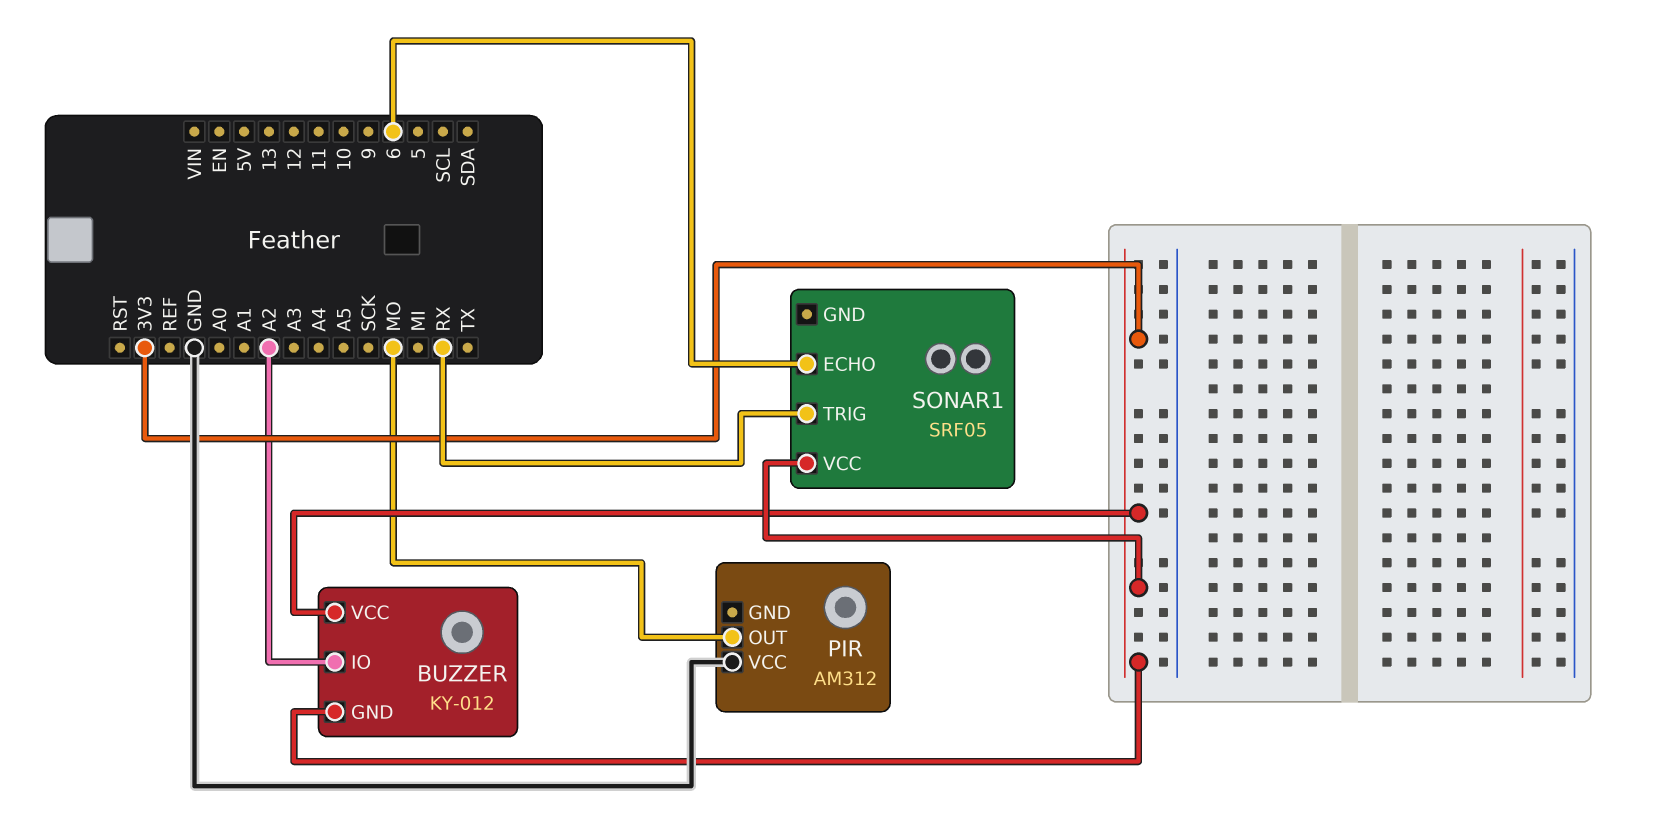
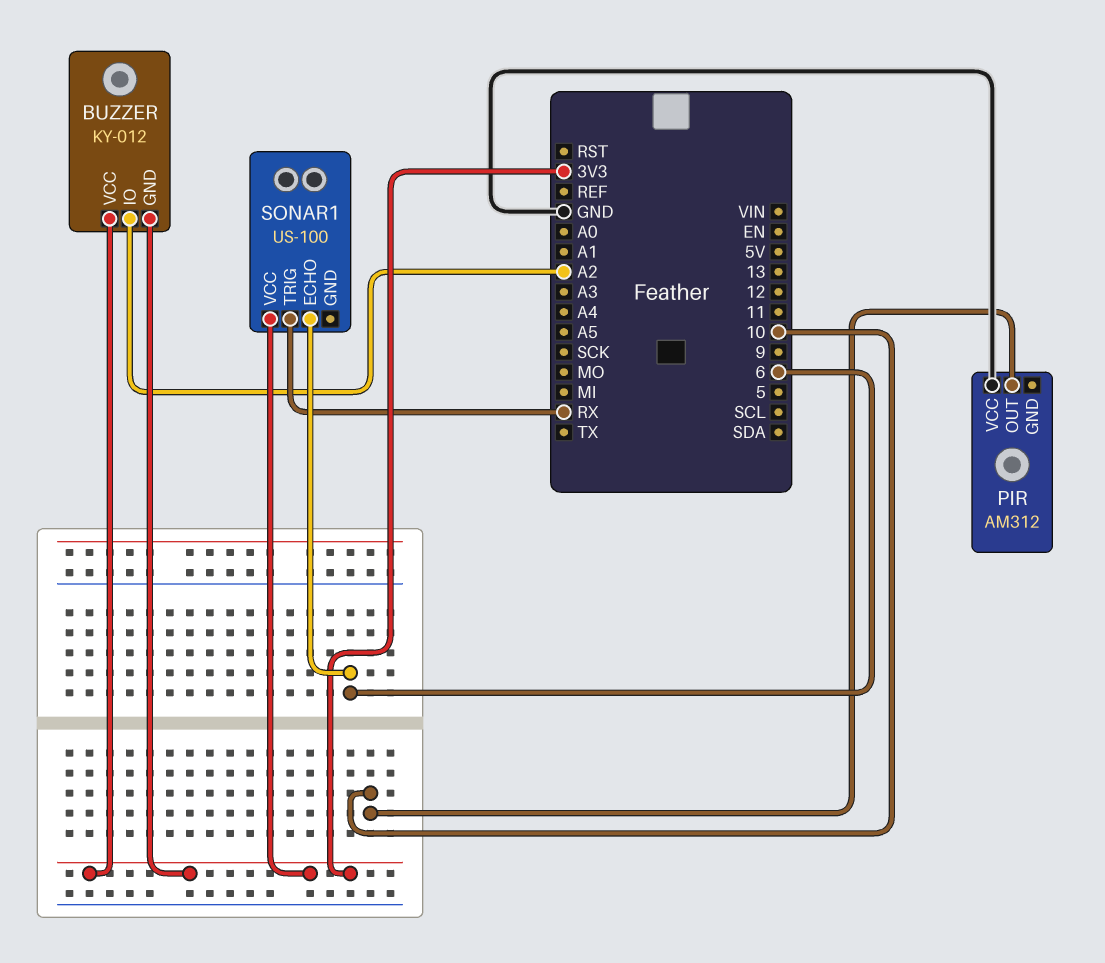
PIR pin OUT: MO -> 10
SONAR1: SRF05 -> US-100

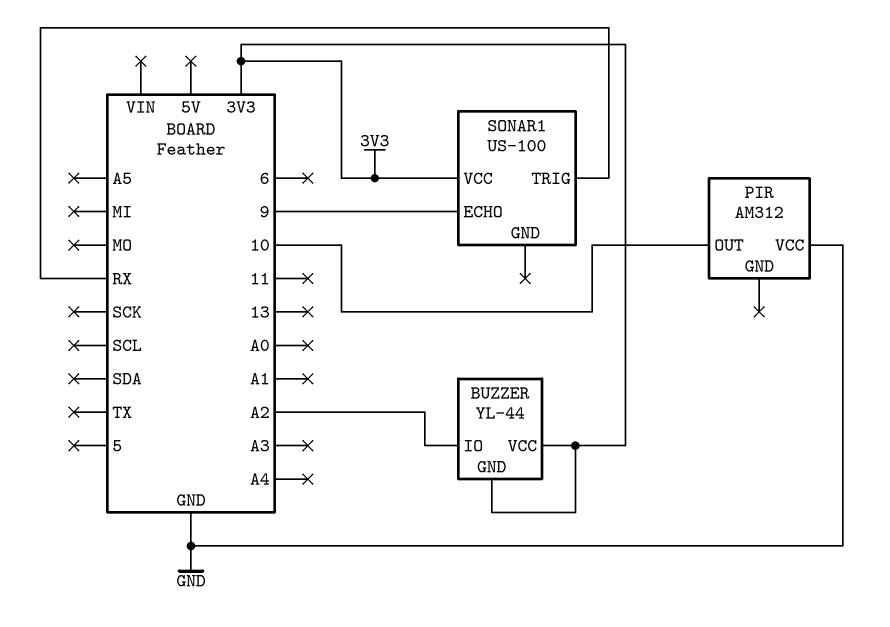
BUZZER: KY-012 -> YL-44
SONAR1 pin ECHO: 6 -> 9

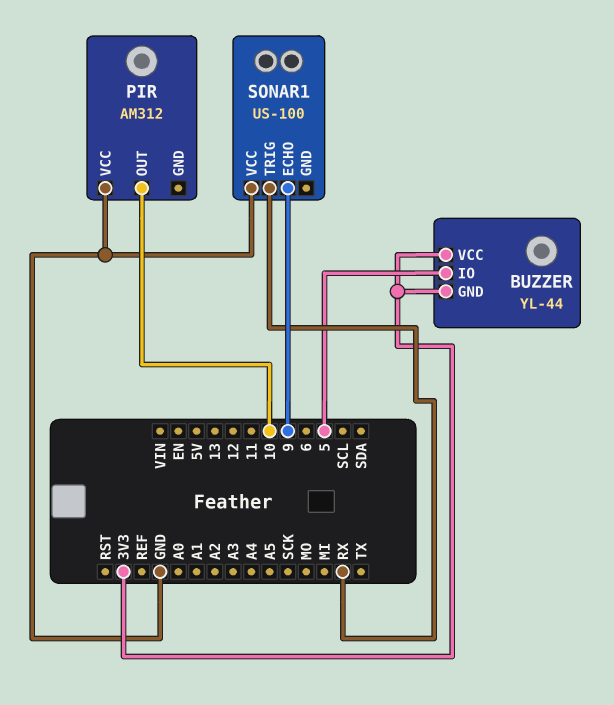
BUZZER pin IO: A2 -> 5
SONAR1 pin VCC: 3V3 -> GND

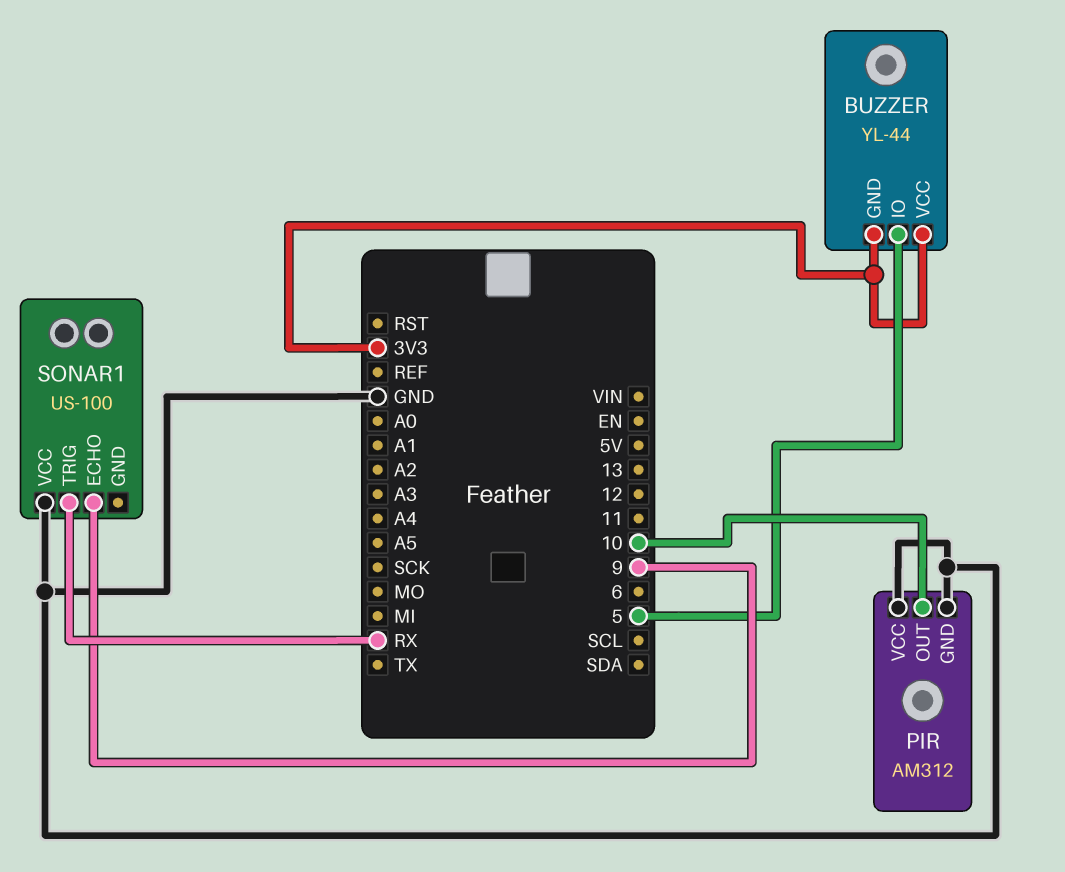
PIR pin GND: none -> GND

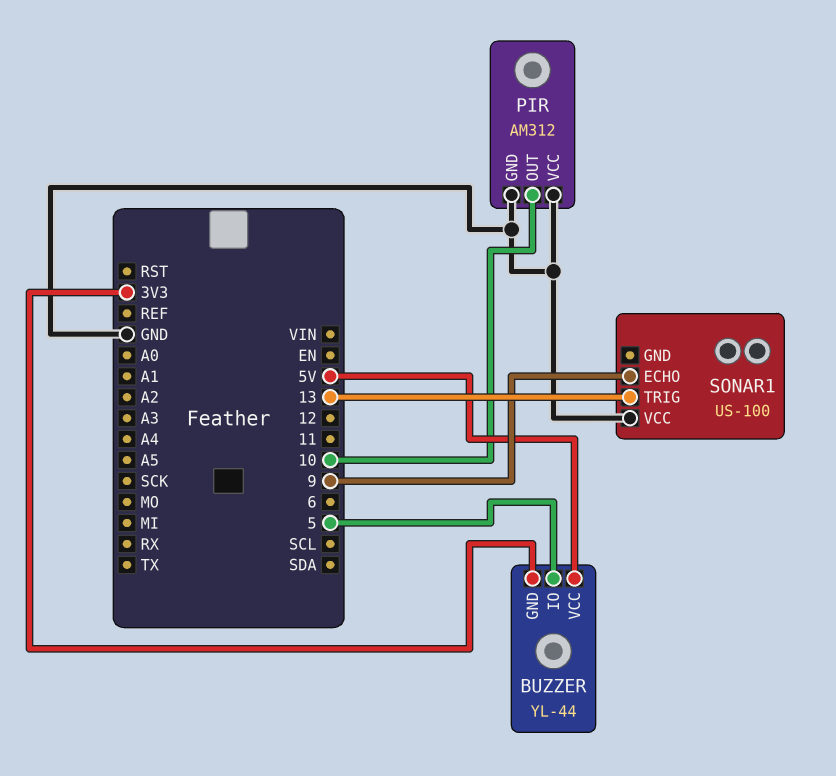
BUZZER pin VCC: 3V3 -> 5V
SONAR1 pin TRIG: RX -> 13

